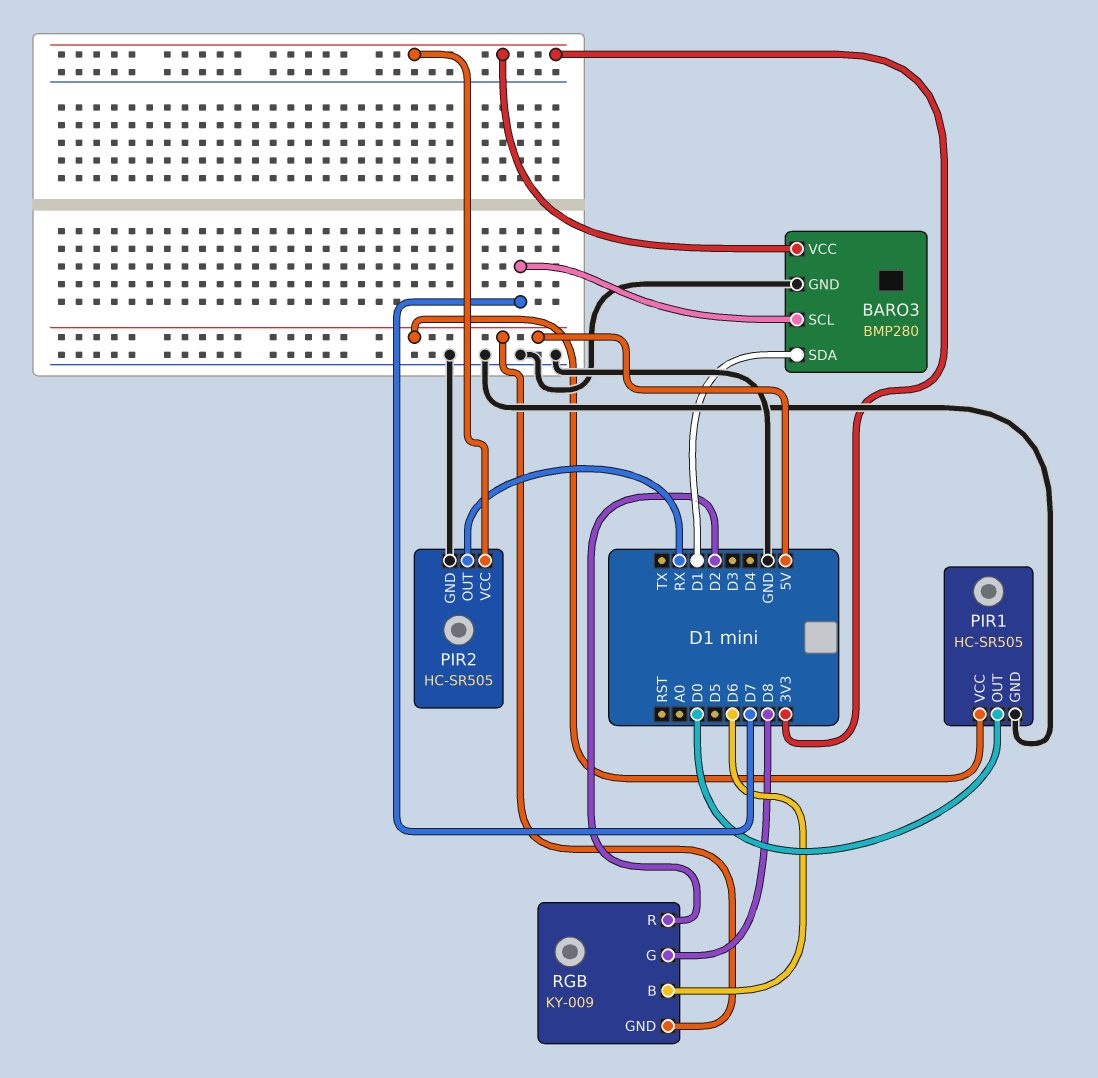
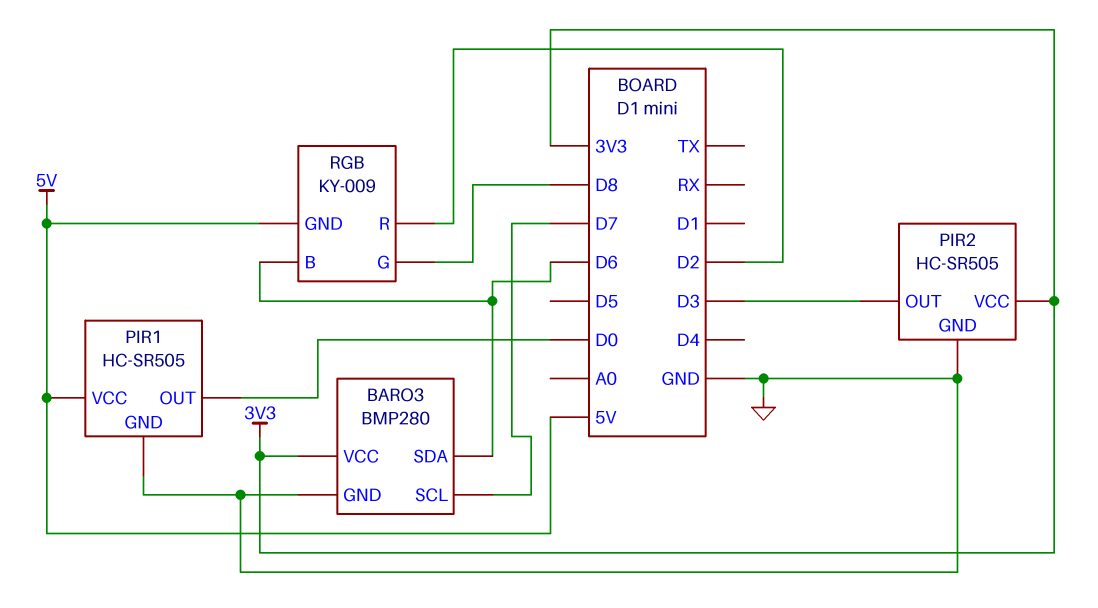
BARO3 pin SDA: D1 -> D6
PIR2 pin OUT: RX -> D3

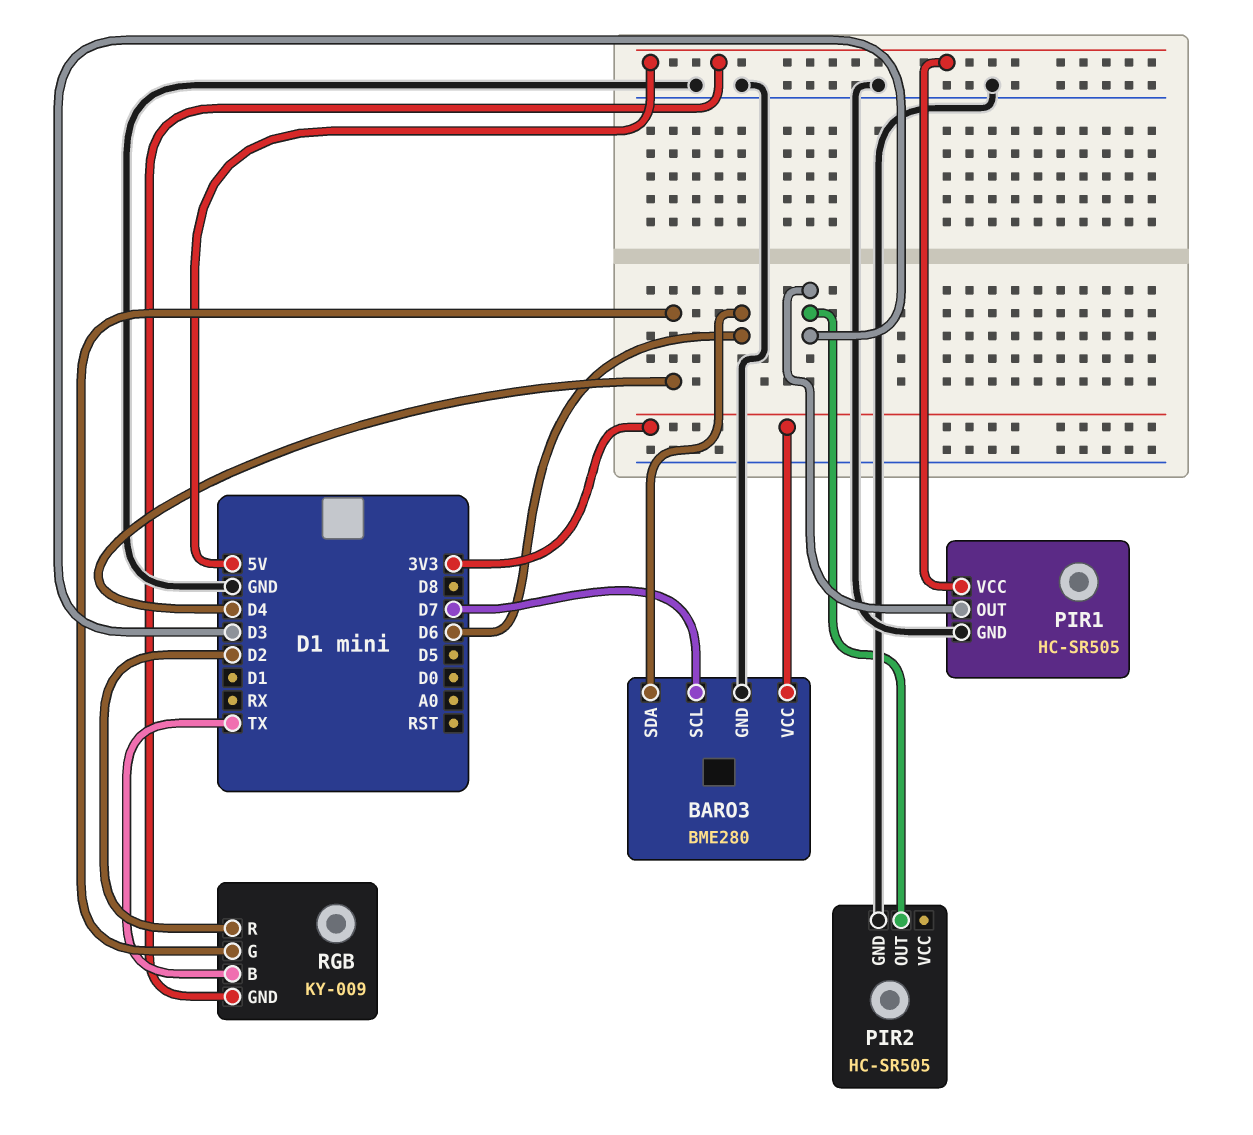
BARO3: BMP280 -> BME280
PIR1 pin OUT: D0 -> D3
PIR2 pin VCC: 3V3 -> none
RGB pin B: D6 -> TX
RGB pin G: D8 -> D4

